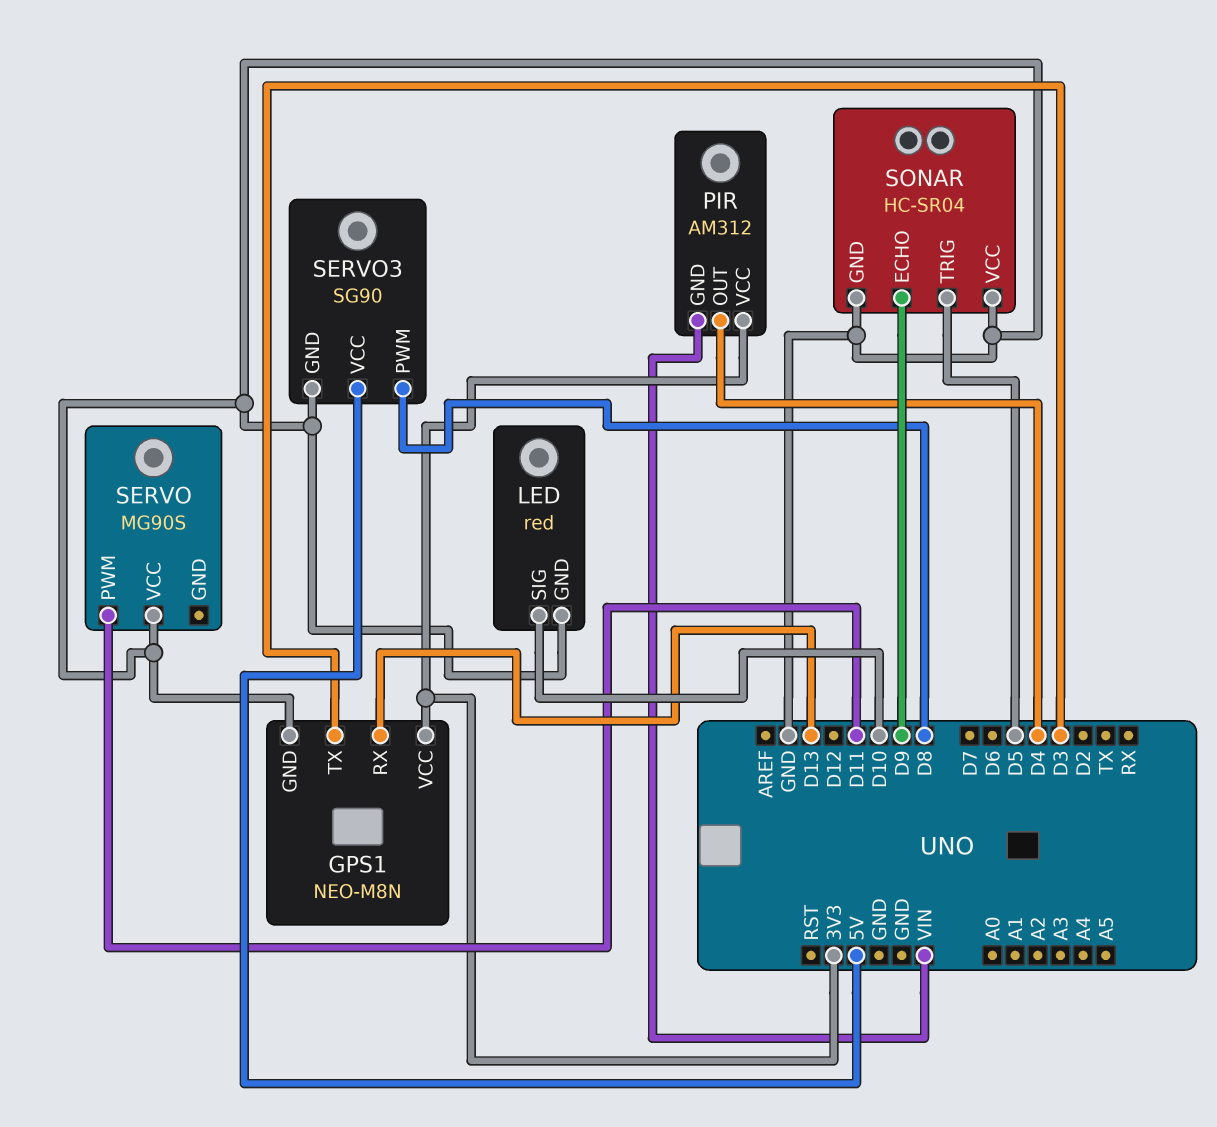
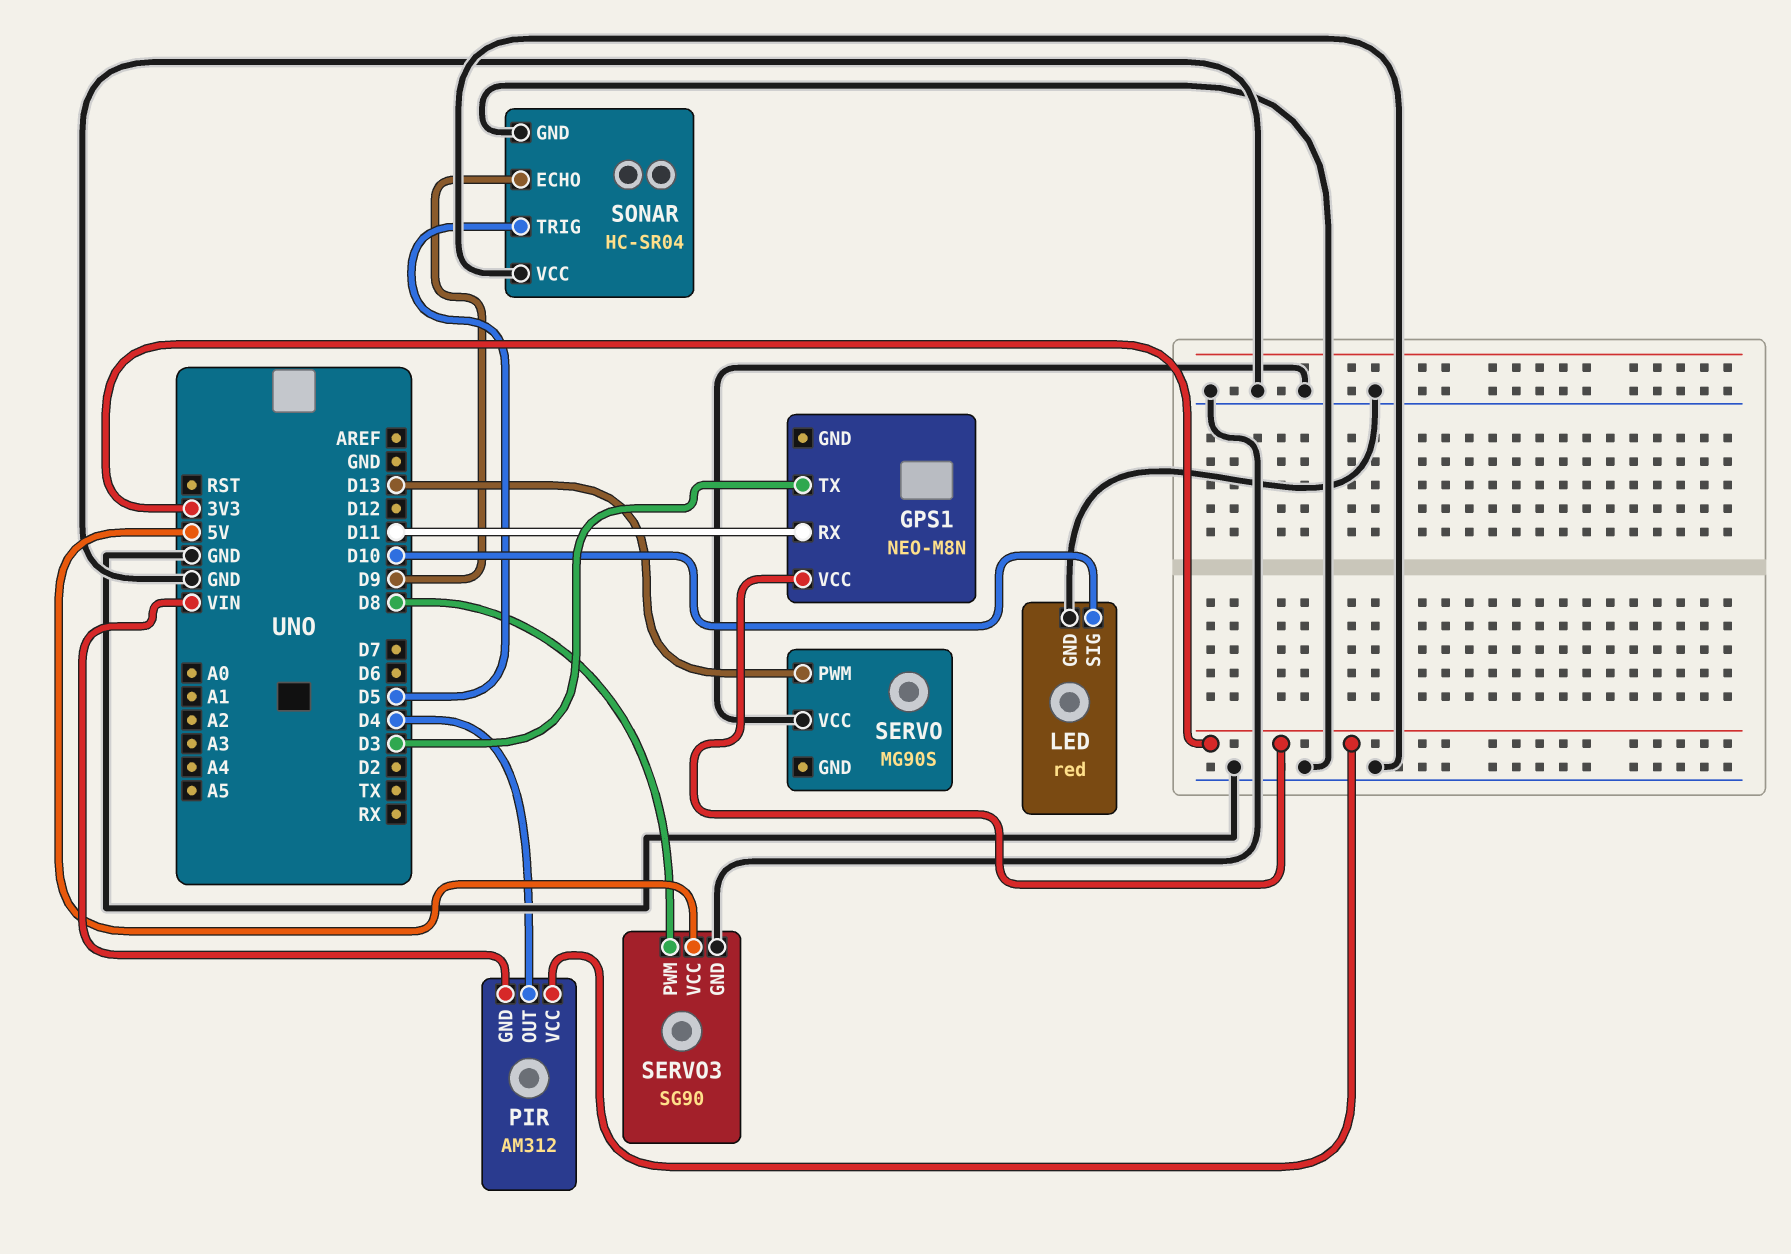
GPS1 pin GND: GND -> none
GPS1 pin RX: D13 -> D11
SERVO pin PWM: D11 -> D13

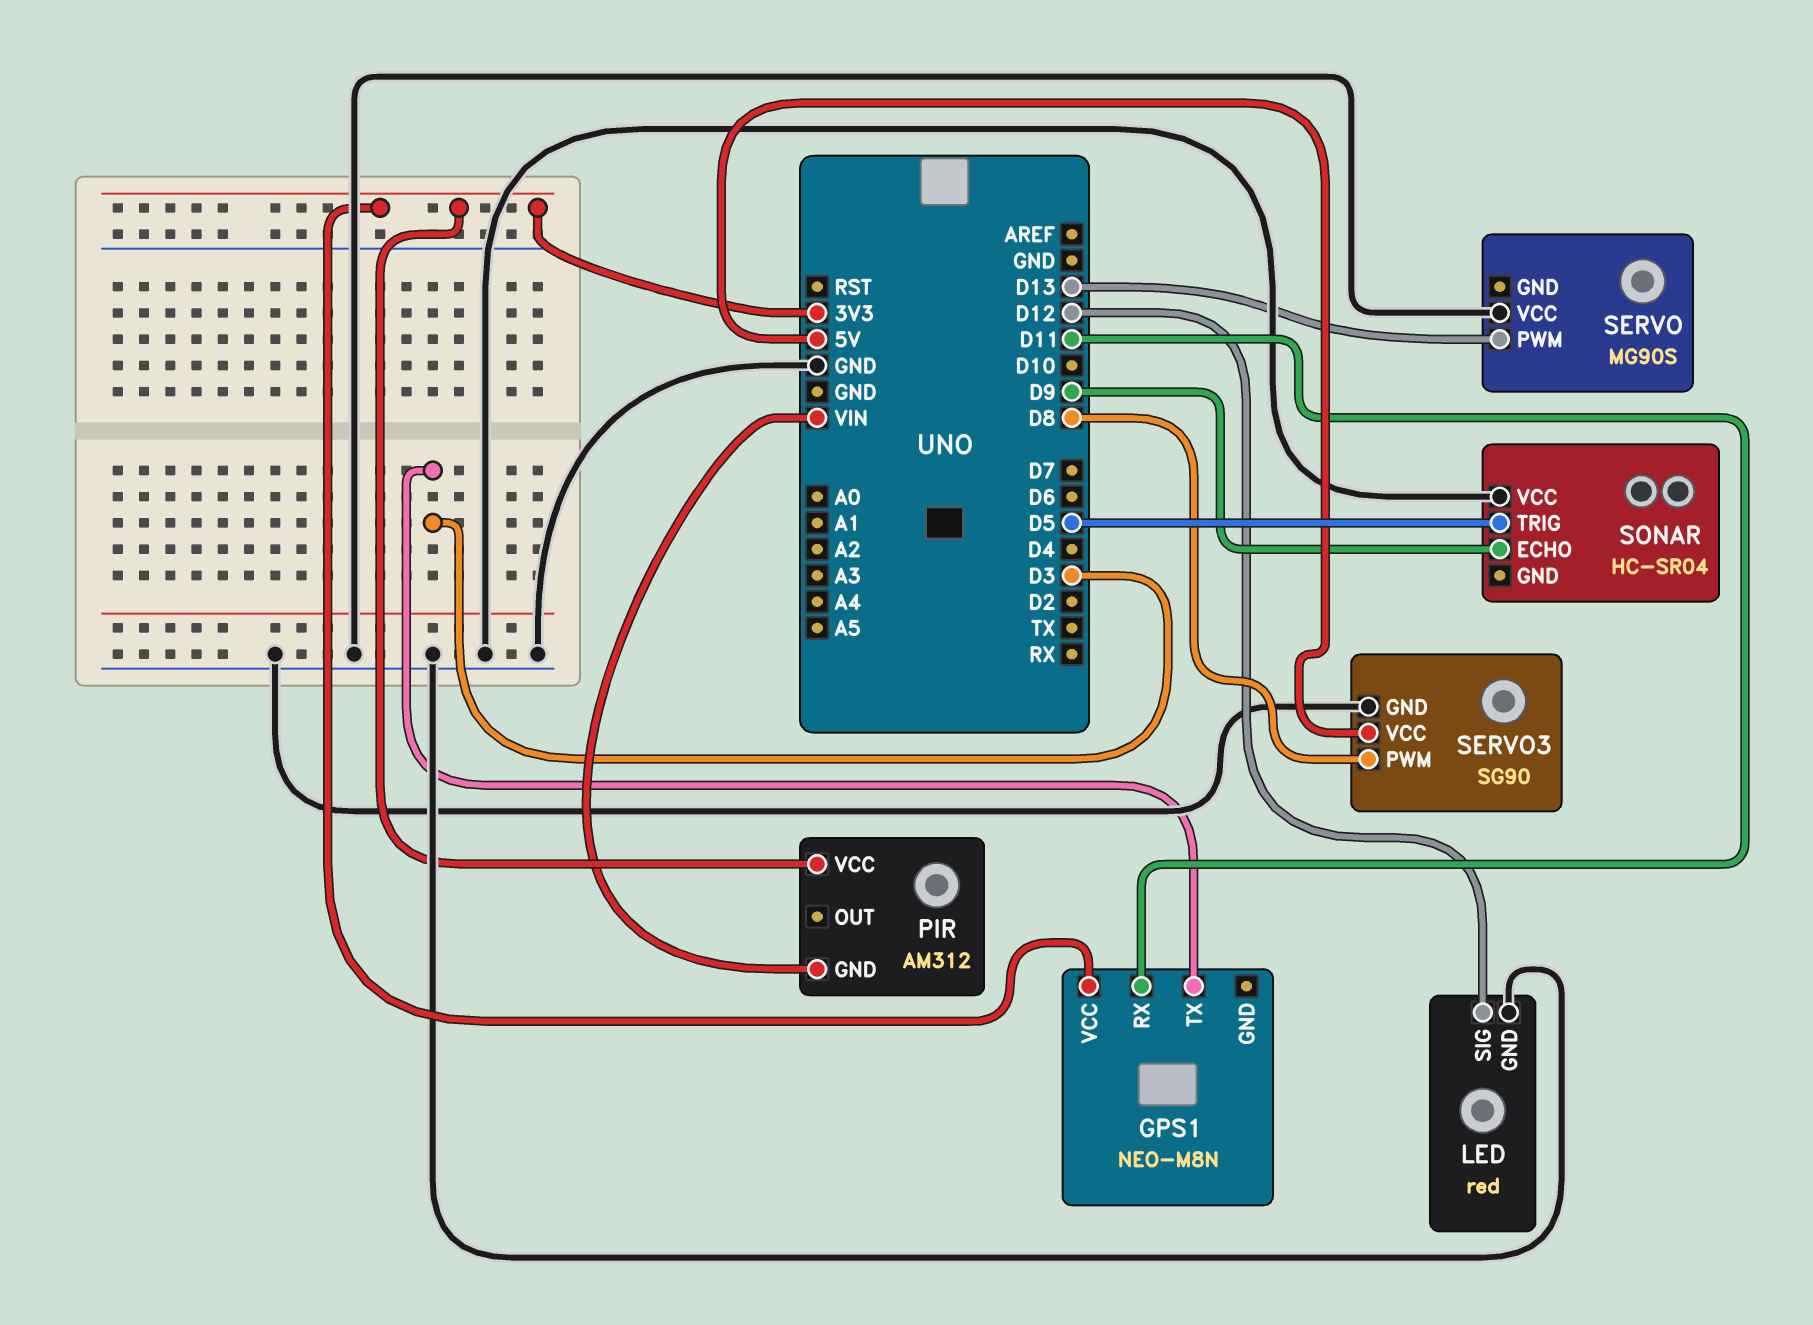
LED pin SIG: D10 -> D12
PIR pin OUT: D4 -> none
SONAR pin GND: GND -> none

